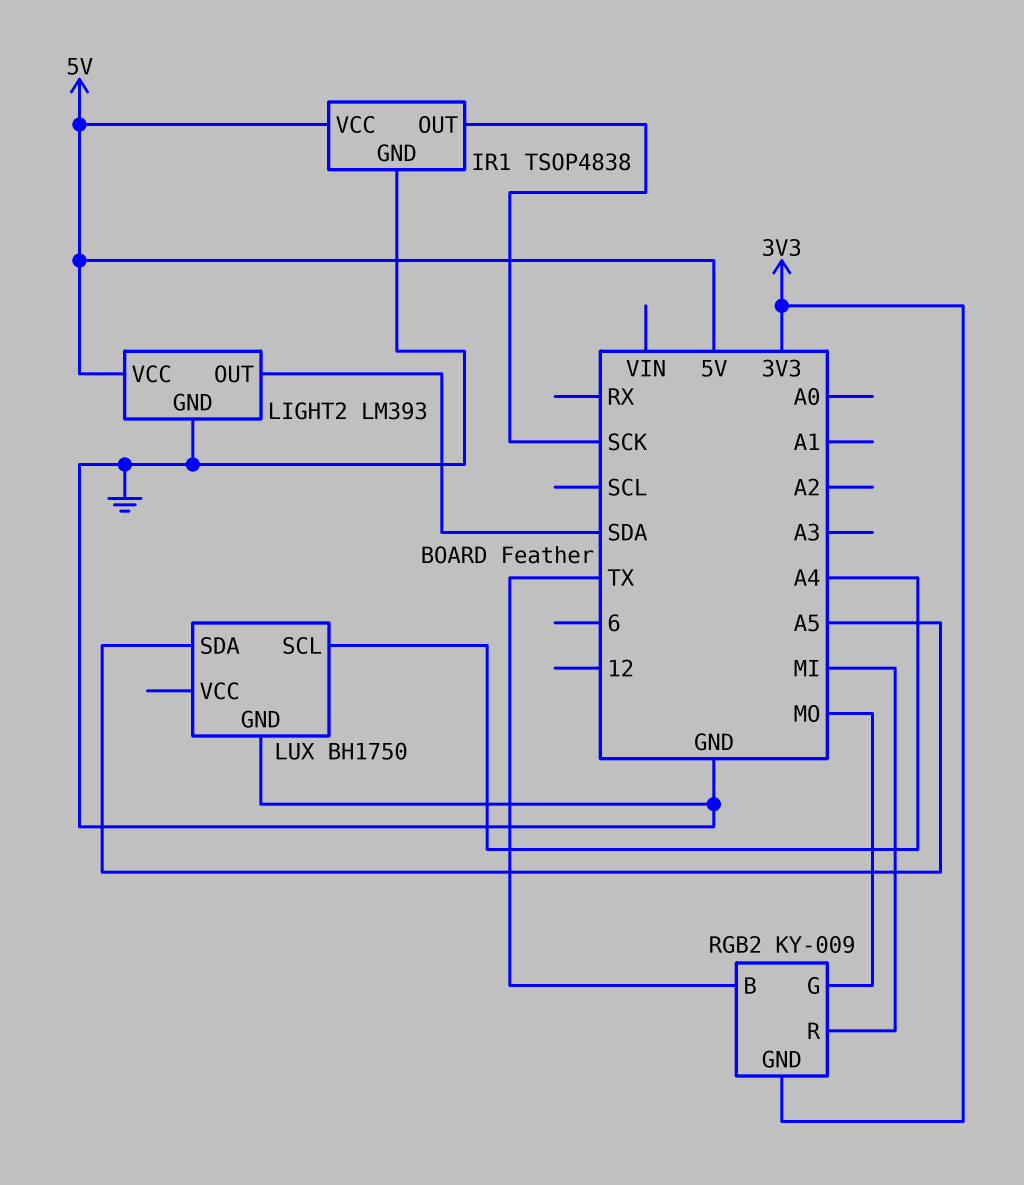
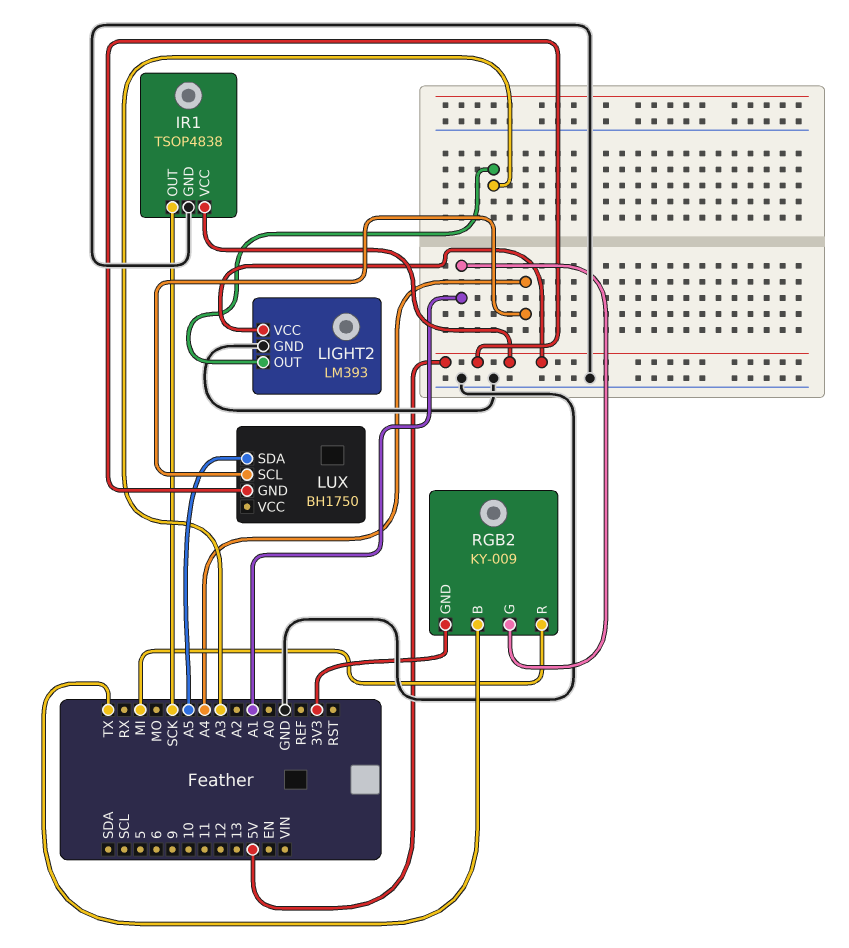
LIGHT2 pin OUT: SDA -> A3
LUX pin GND: GND -> 5V
RGB2 pin G: MO -> A1

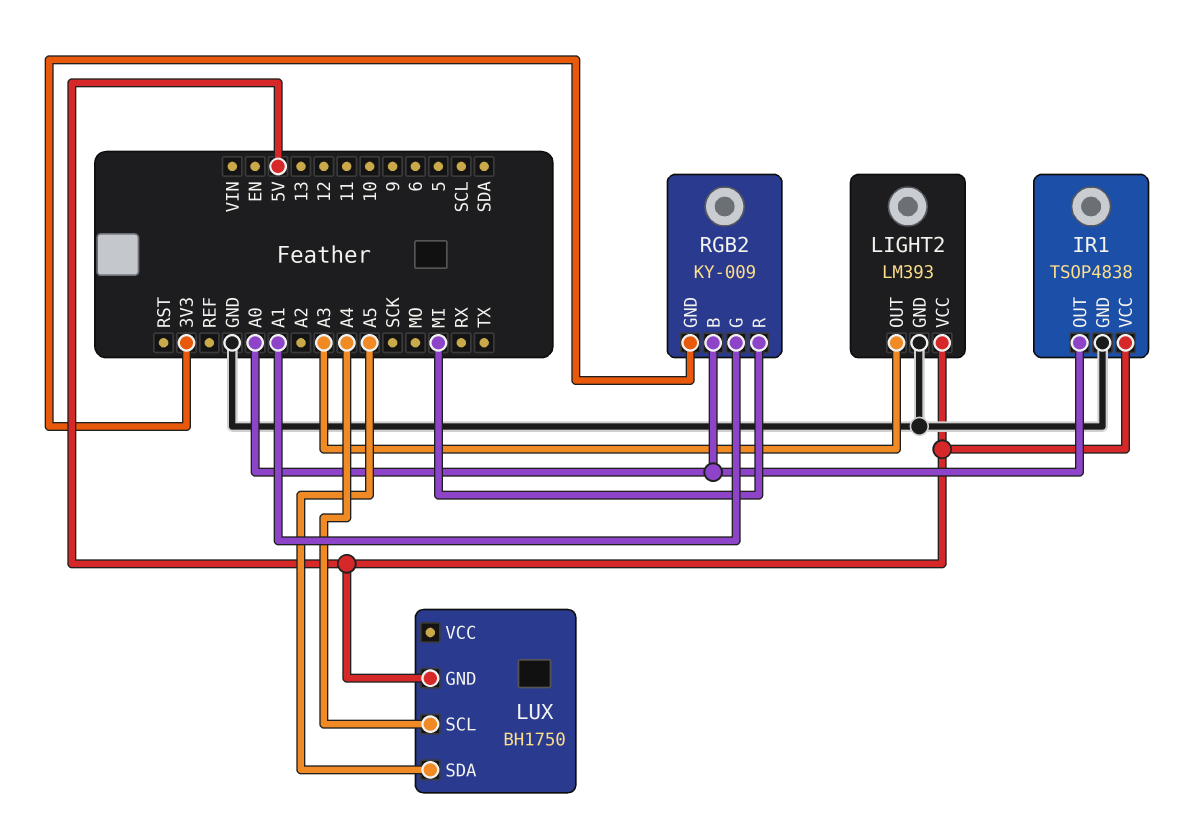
IR1 pin OUT: SCK -> A0
RGB2 pin B: TX -> A0

